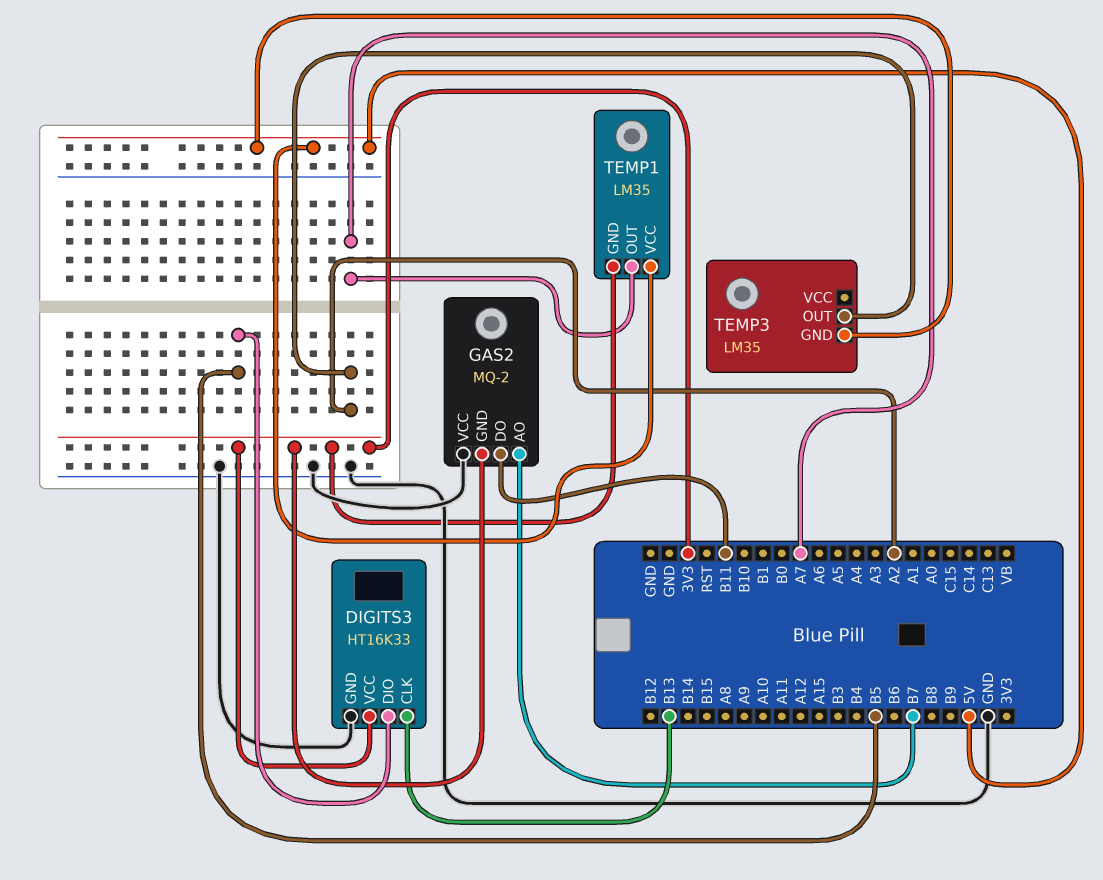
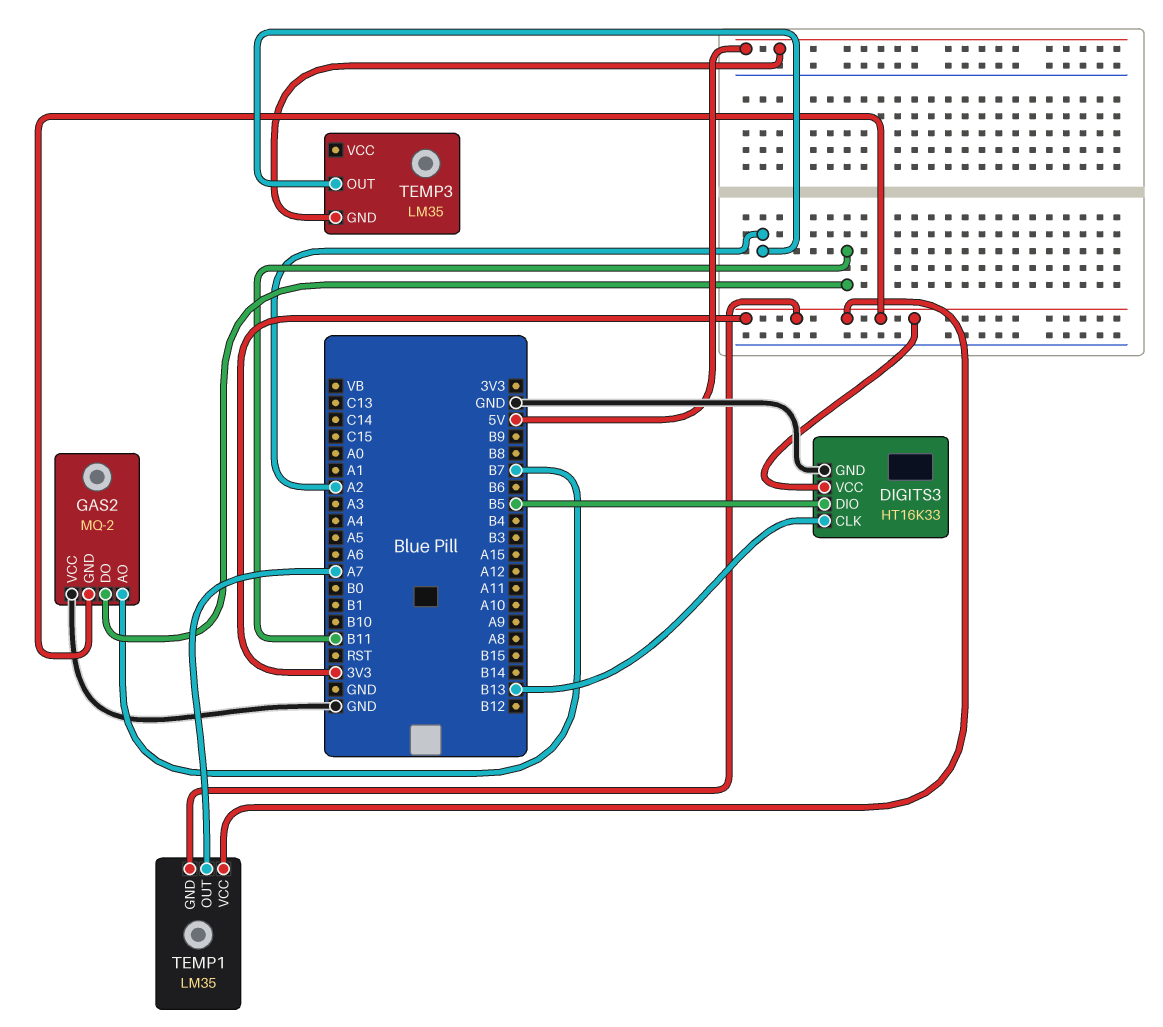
TEMP1 pin VCC: 5V -> 3V3

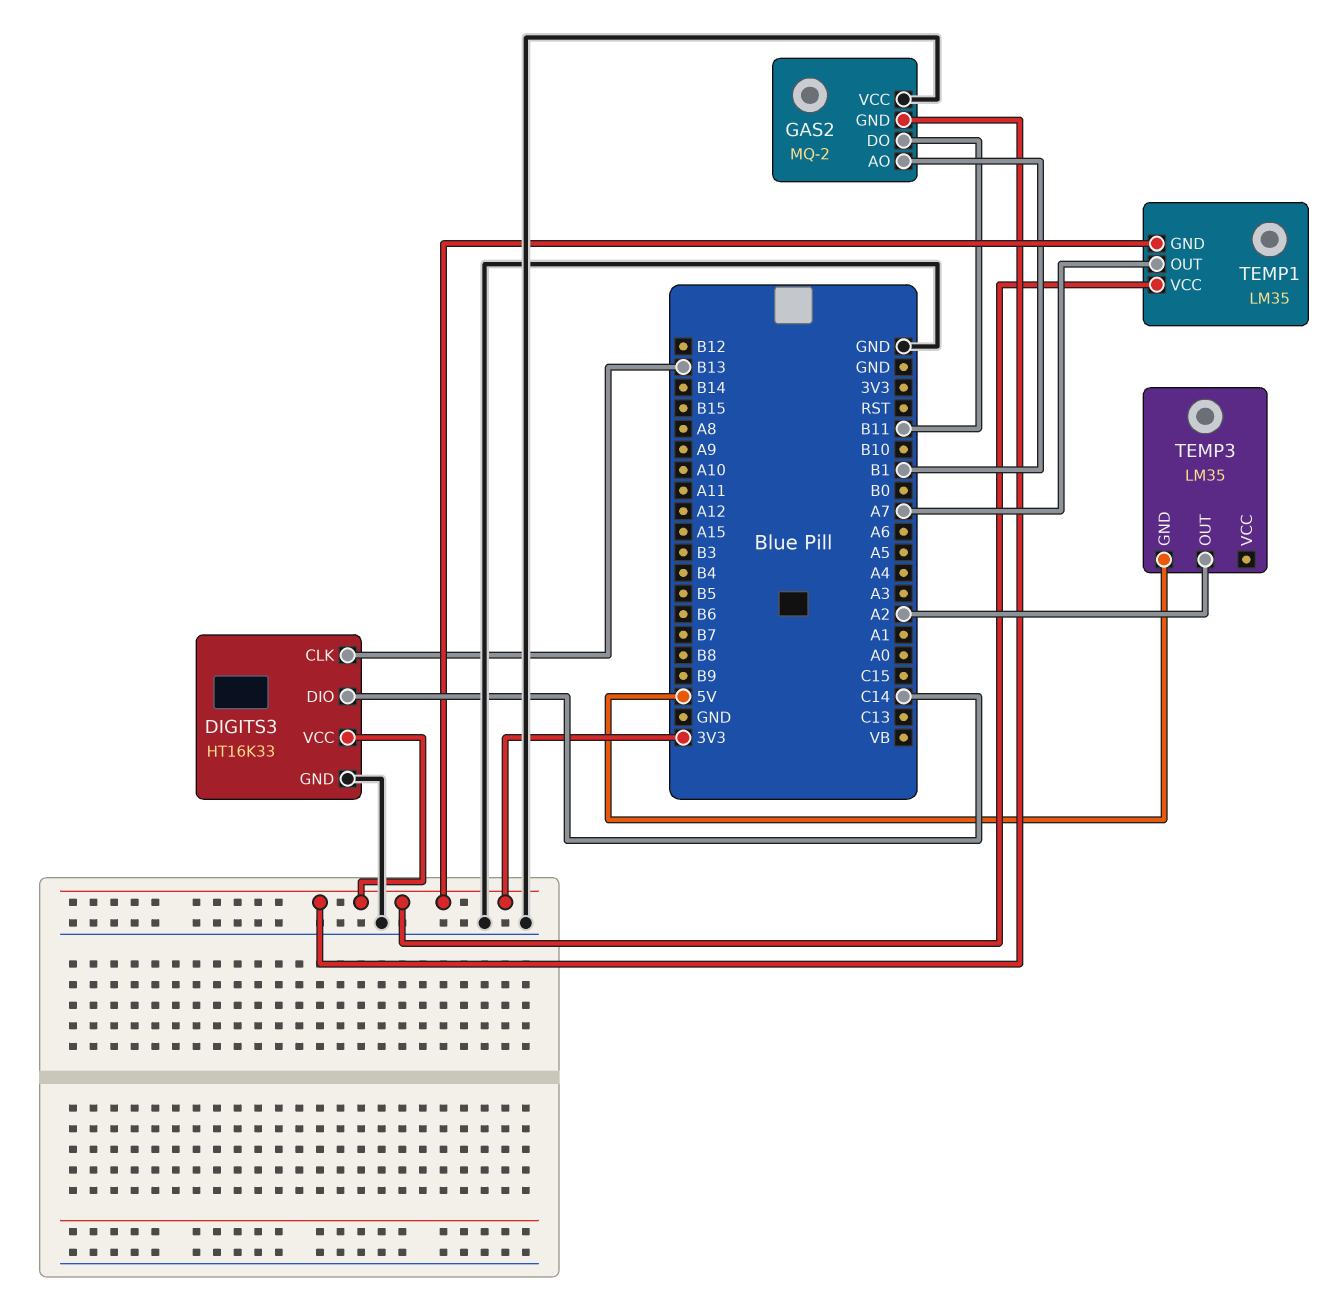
DIGITS3 pin DIO: B5 -> C14
GAS2 pin AO: B7 -> B1

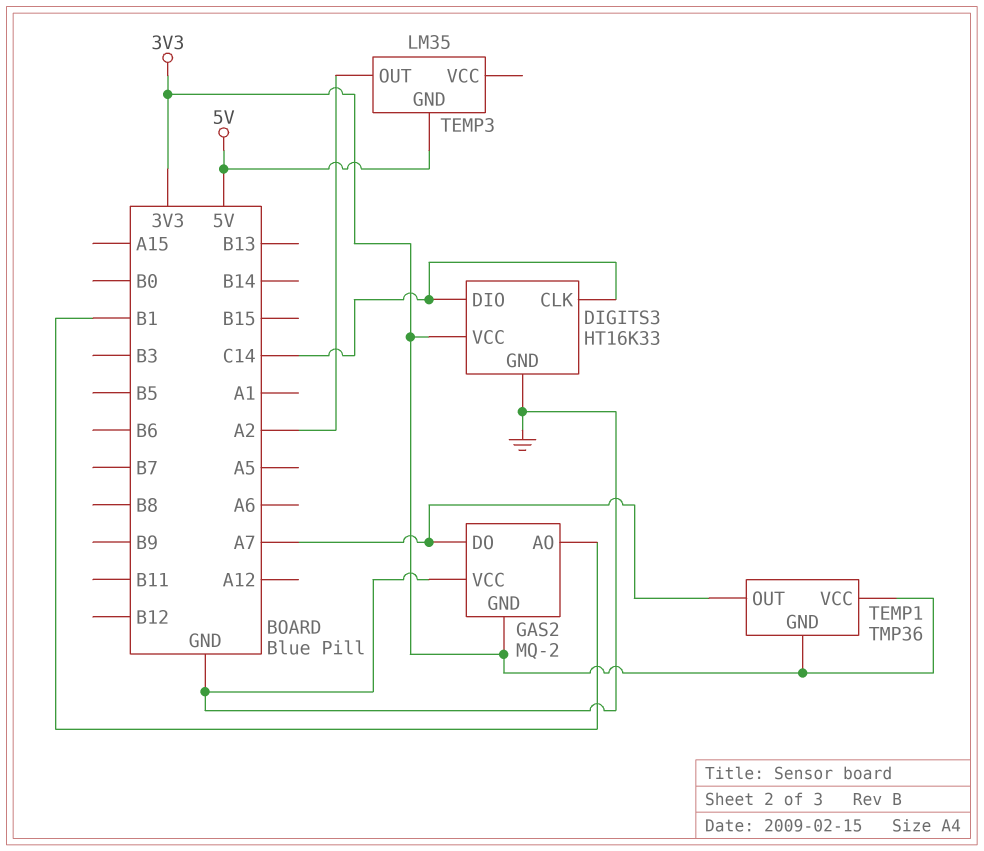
DIGITS3 pin CLK: B13 -> C14
GAS2 pin DO: B11 -> A7
TEMP1: LM35 -> TMP36

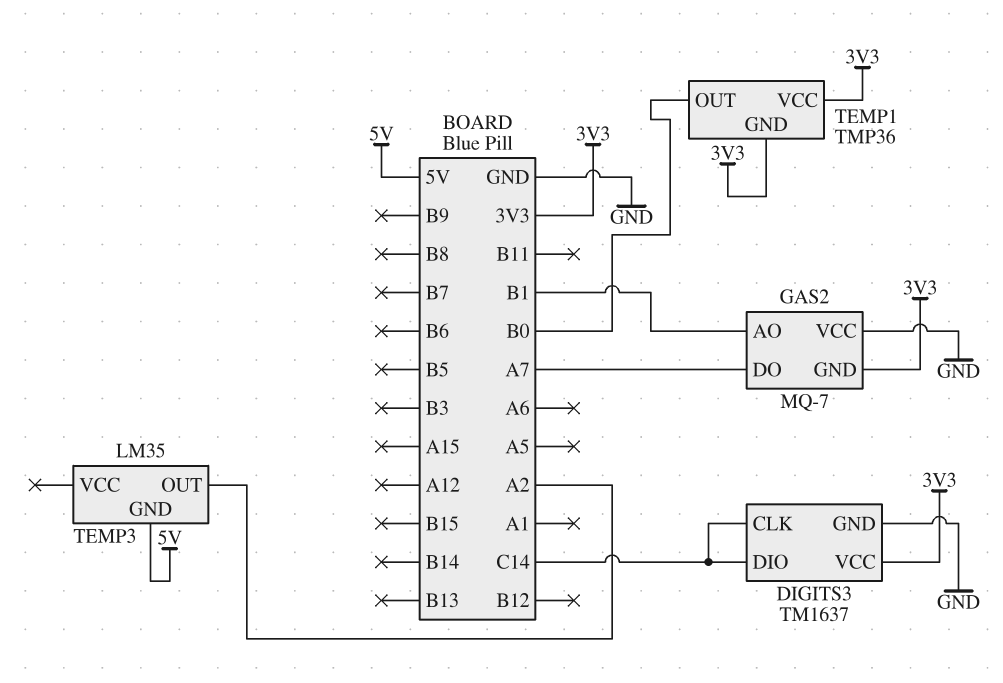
DIGITS3: HT16K33 -> TM1637
GAS2: MQ-2 -> MQ-7
TEMP1 pin OUT: A7 -> B0

